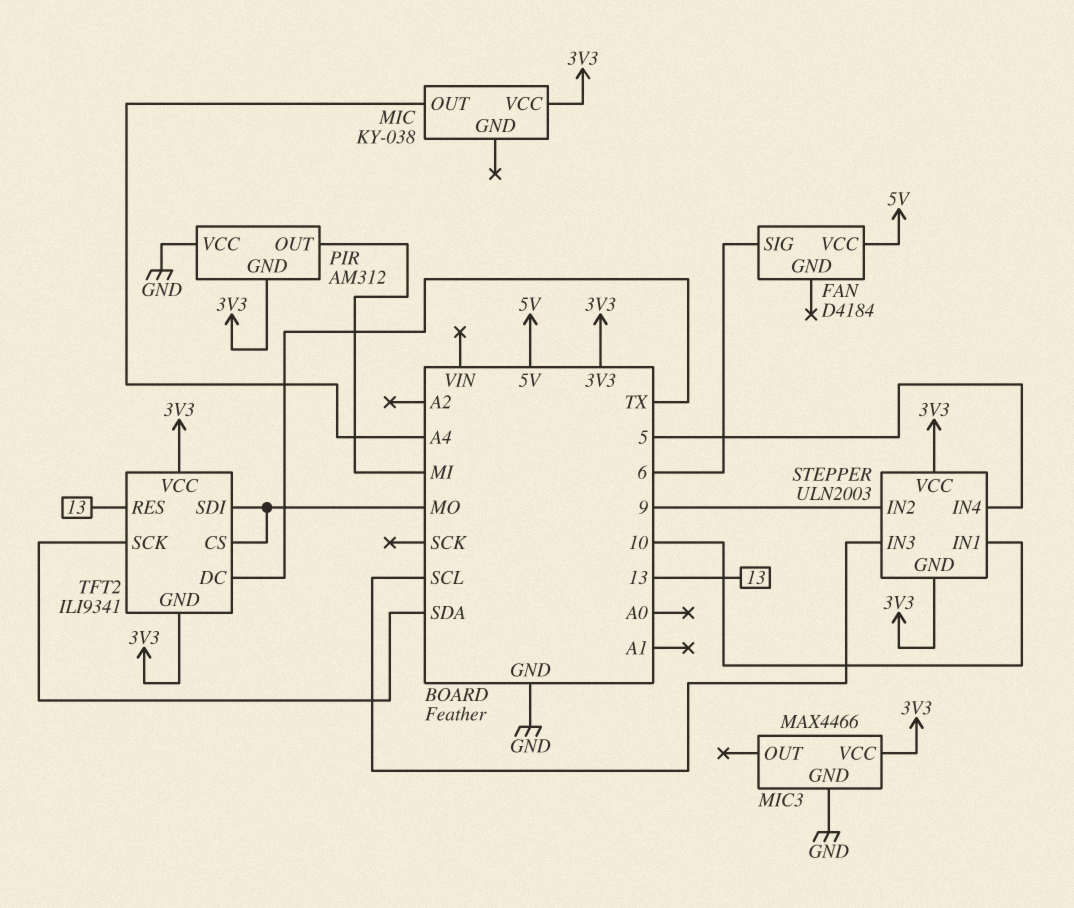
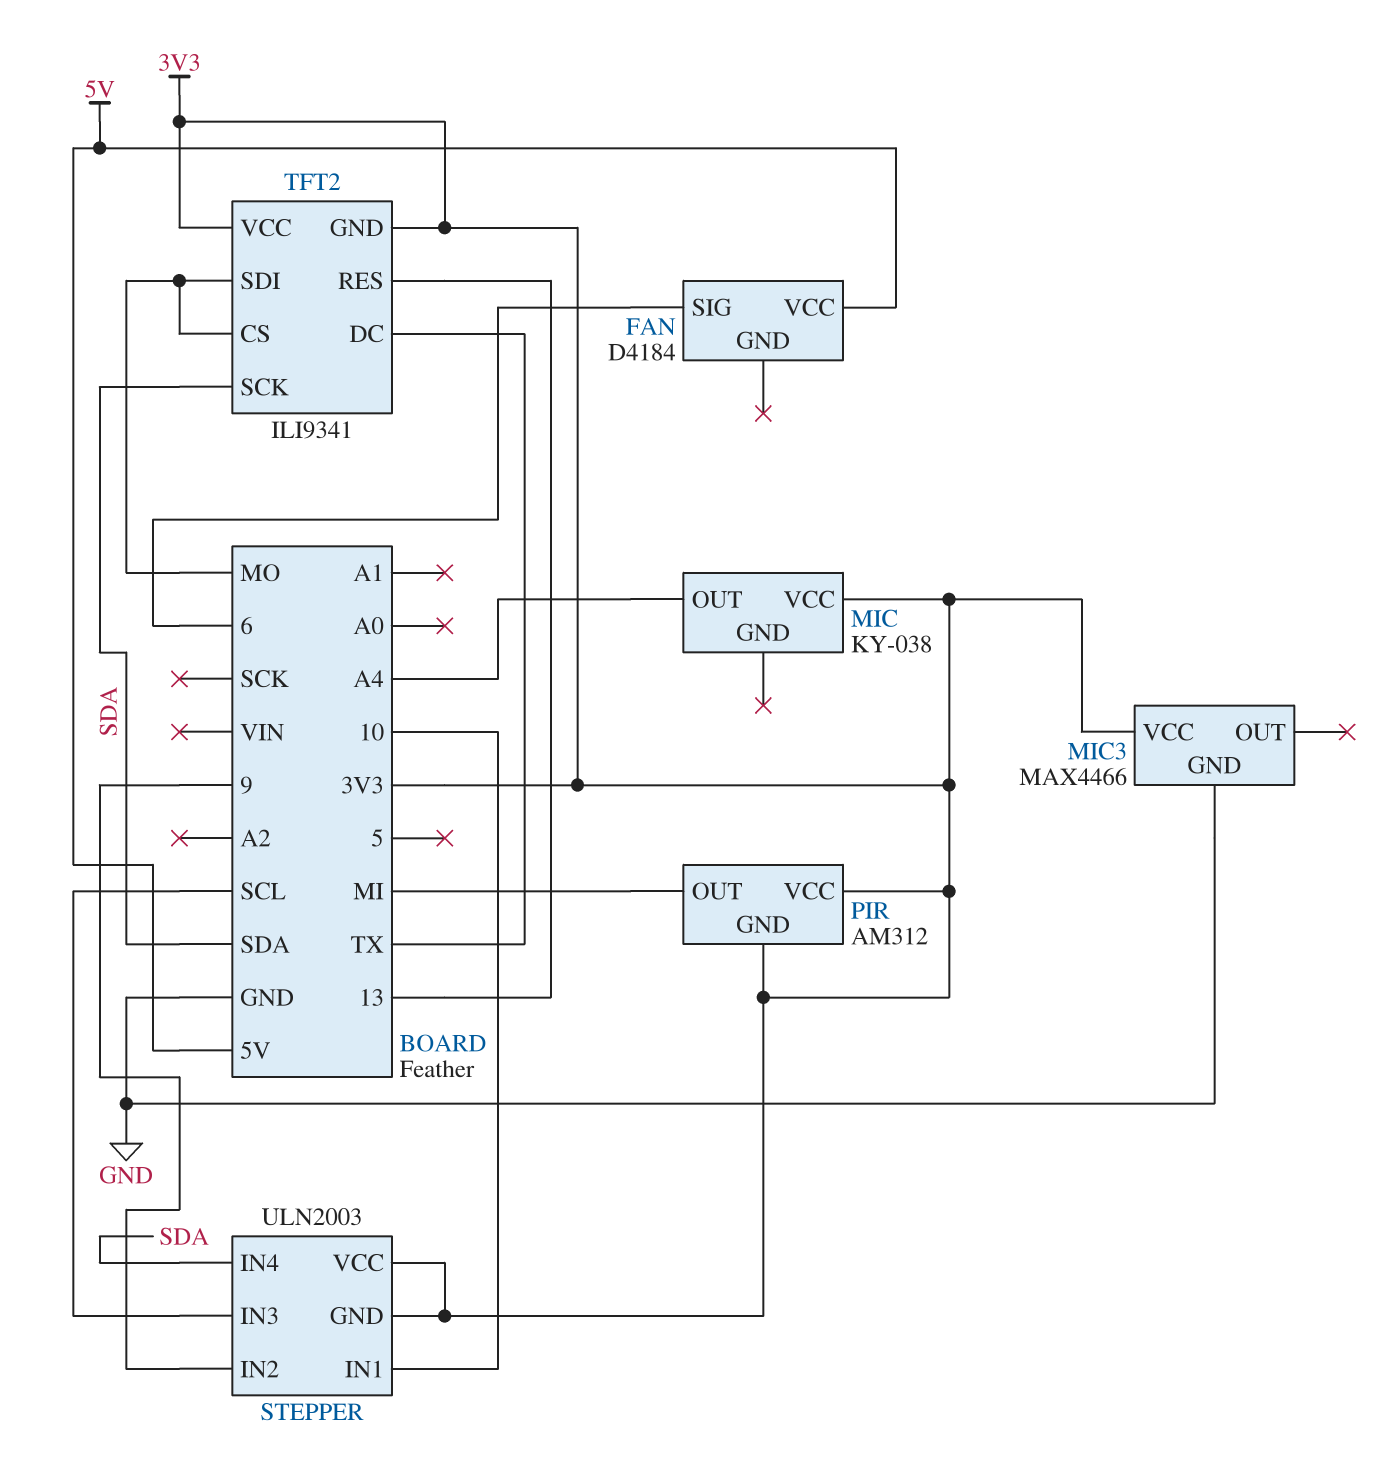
PIR pin VCC: GND -> 3V3
STEPPER pin IN4: 5 -> SDA

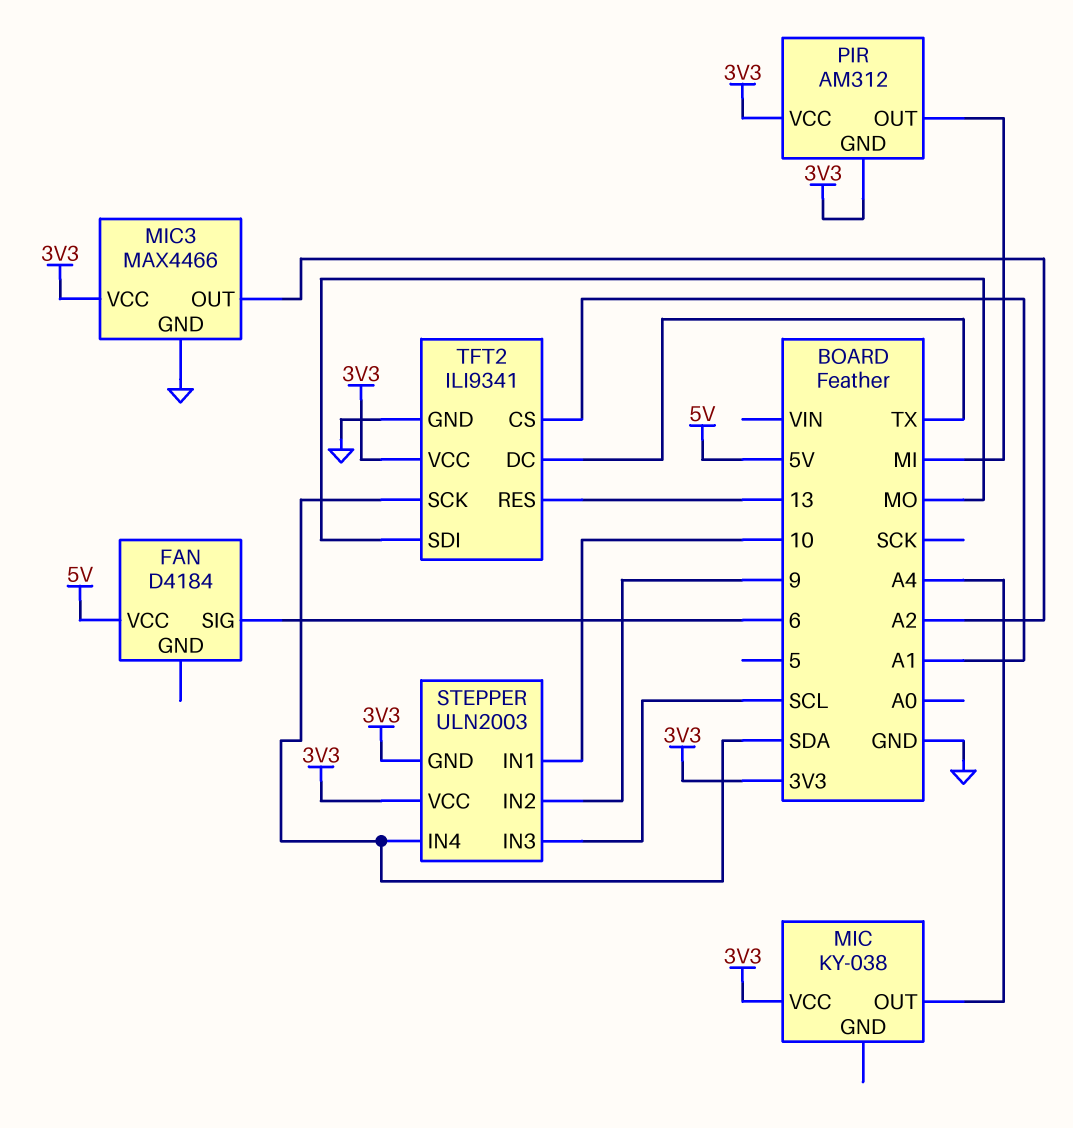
MIC3 pin OUT: none -> A2
TFT2 pin CS: MO -> A1
TFT2 pin GND: 3V3 -> GND

